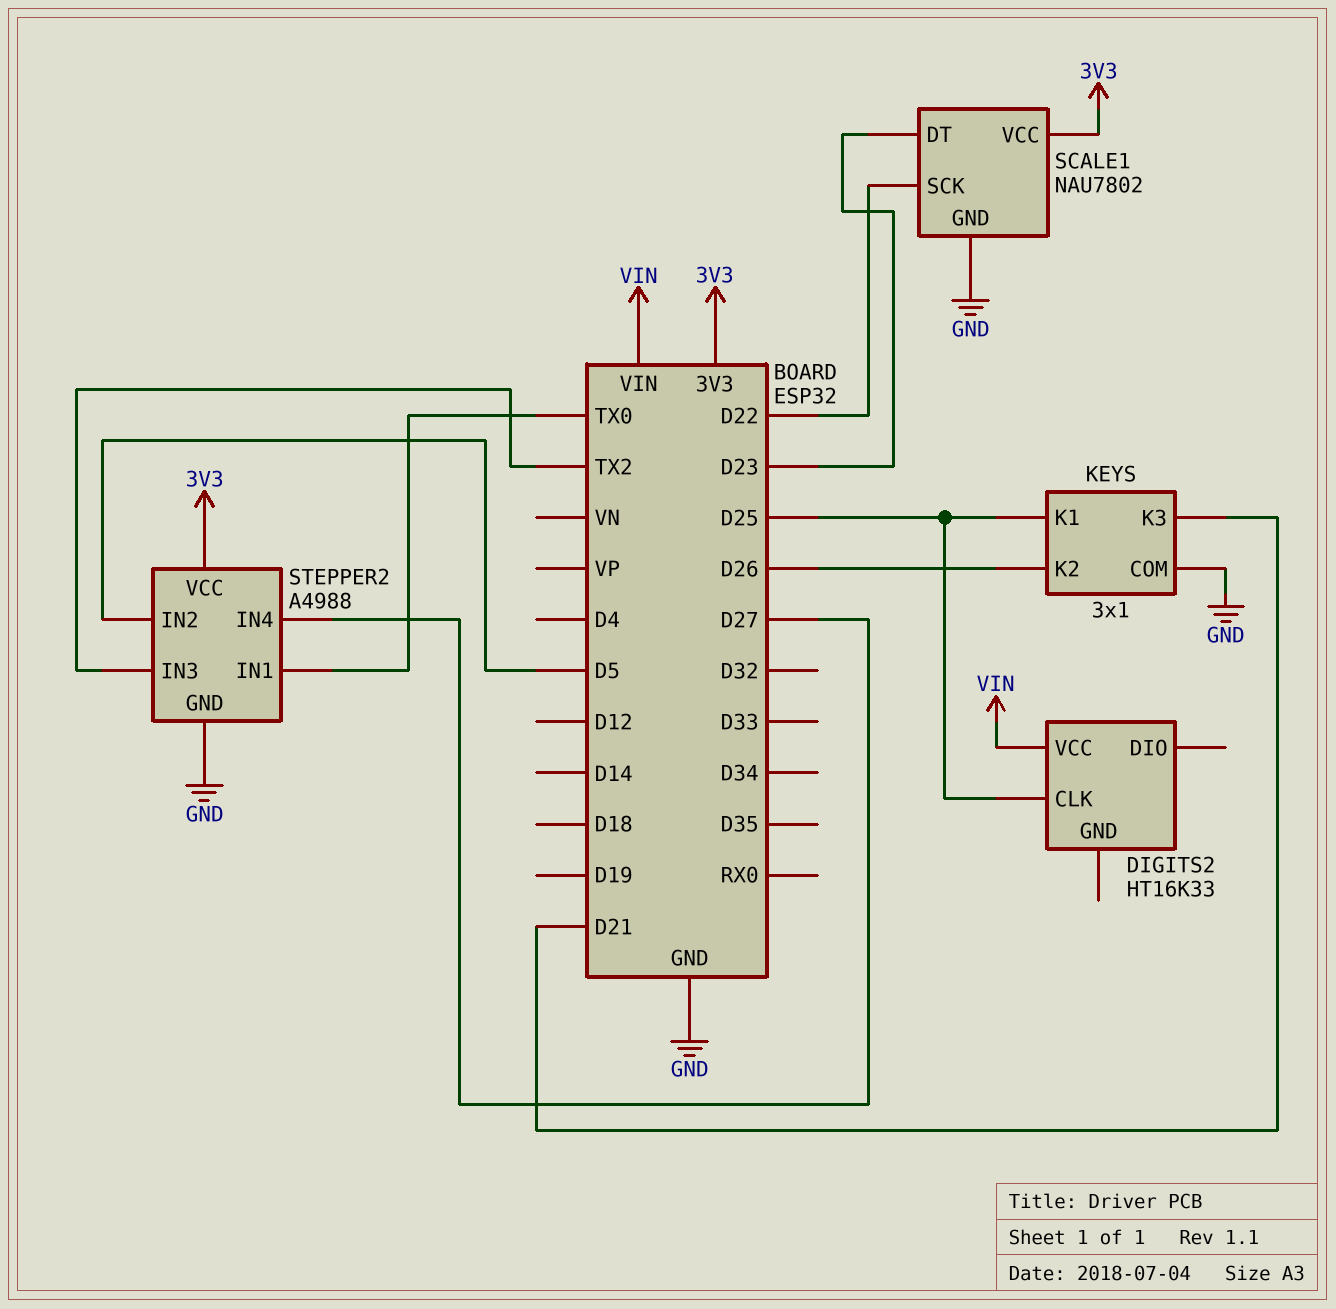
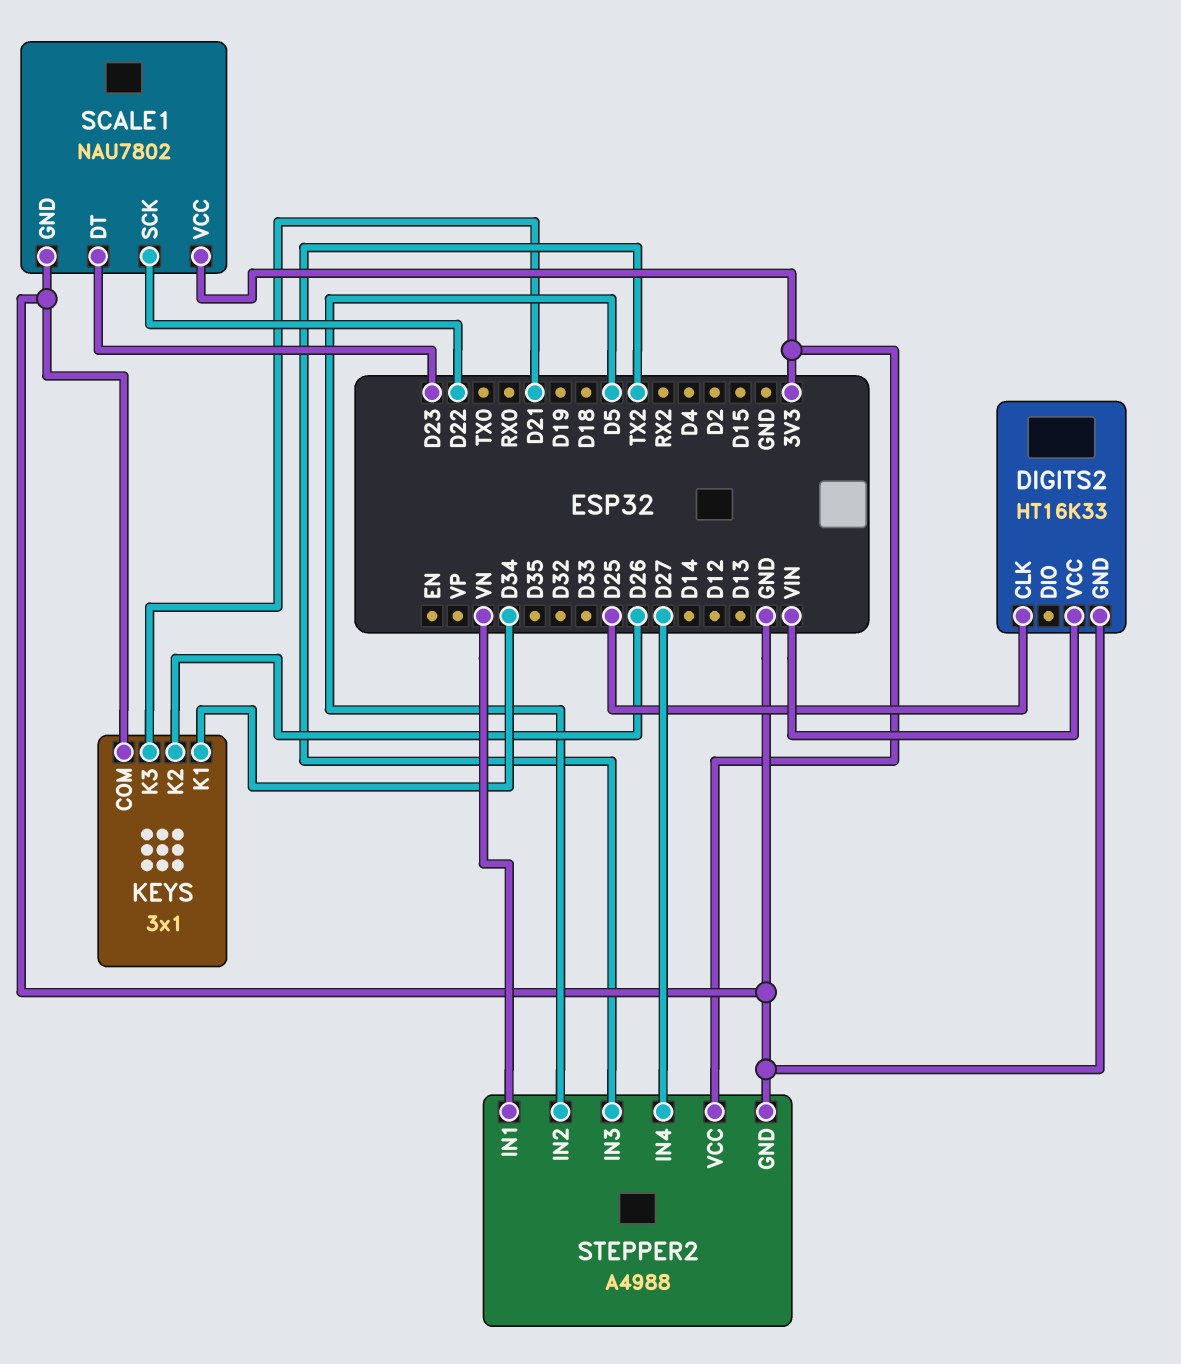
DIGITS2 pin GND: none -> GND
KEYS pin K1: D25 -> D34
STEPPER2 pin IN1: TX0 -> VN

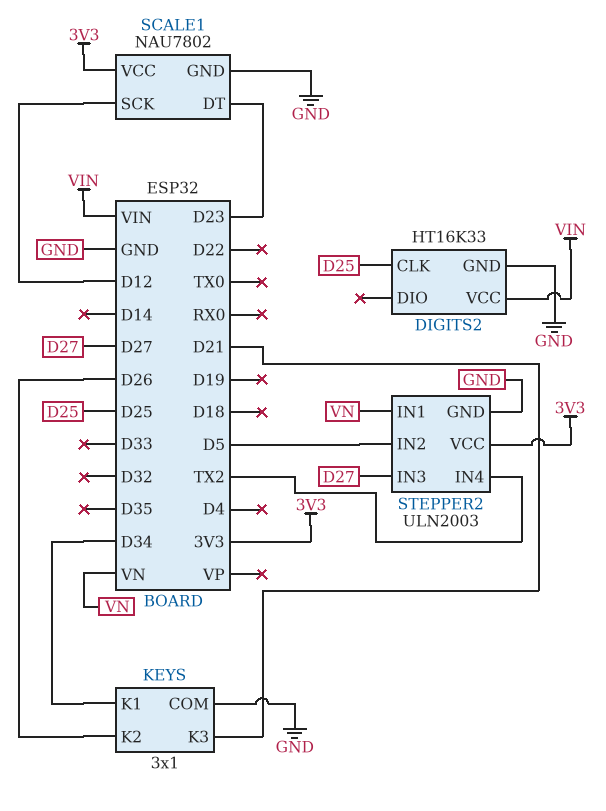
SCALE1 pin SCK: D22 -> D12
STEPPER2: A4988 -> ULN2003
STEPPER2 pin IN3: TX2 -> D27
STEPPER2 pin IN4: D27 -> TX2

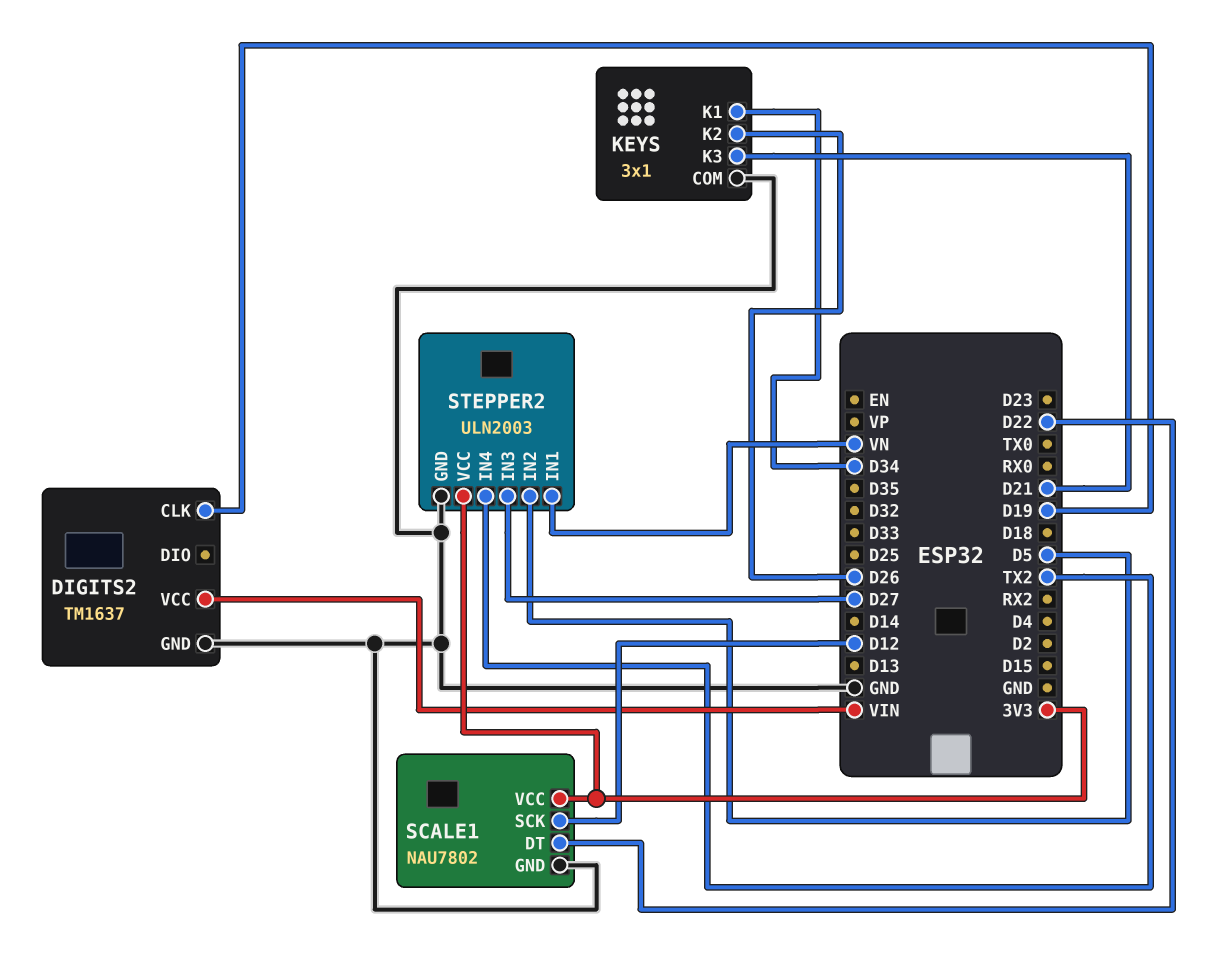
DIGITS2: HT16K33 -> TM1637
DIGITS2 pin CLK: D25 -> D19
SCALE1 pin DT: D23 -> D22

